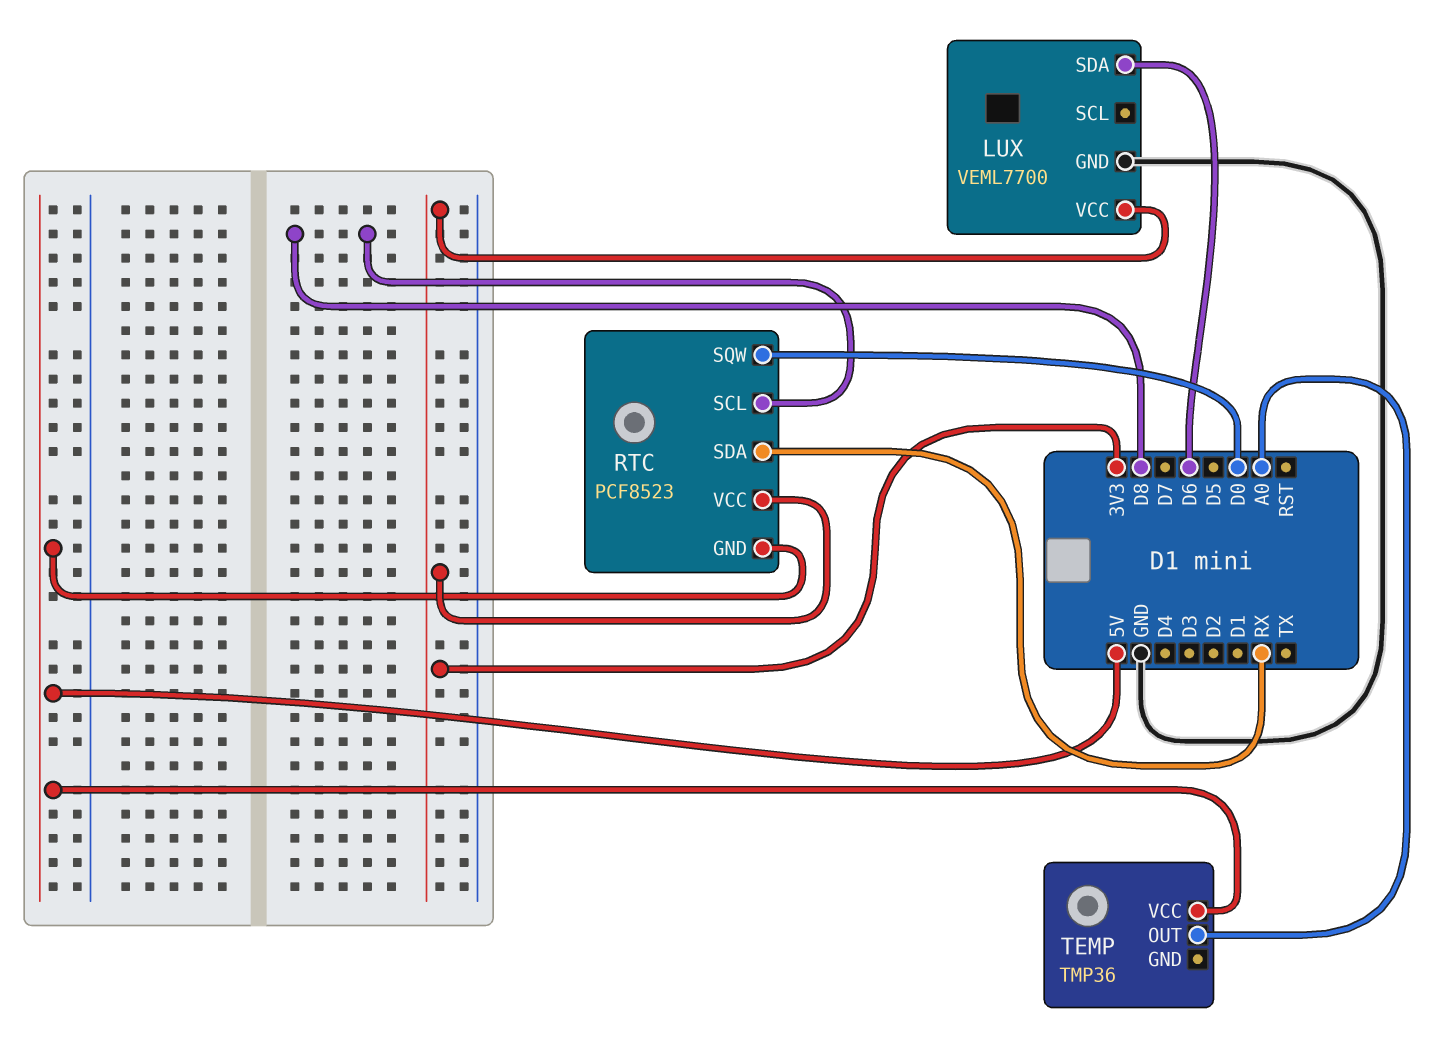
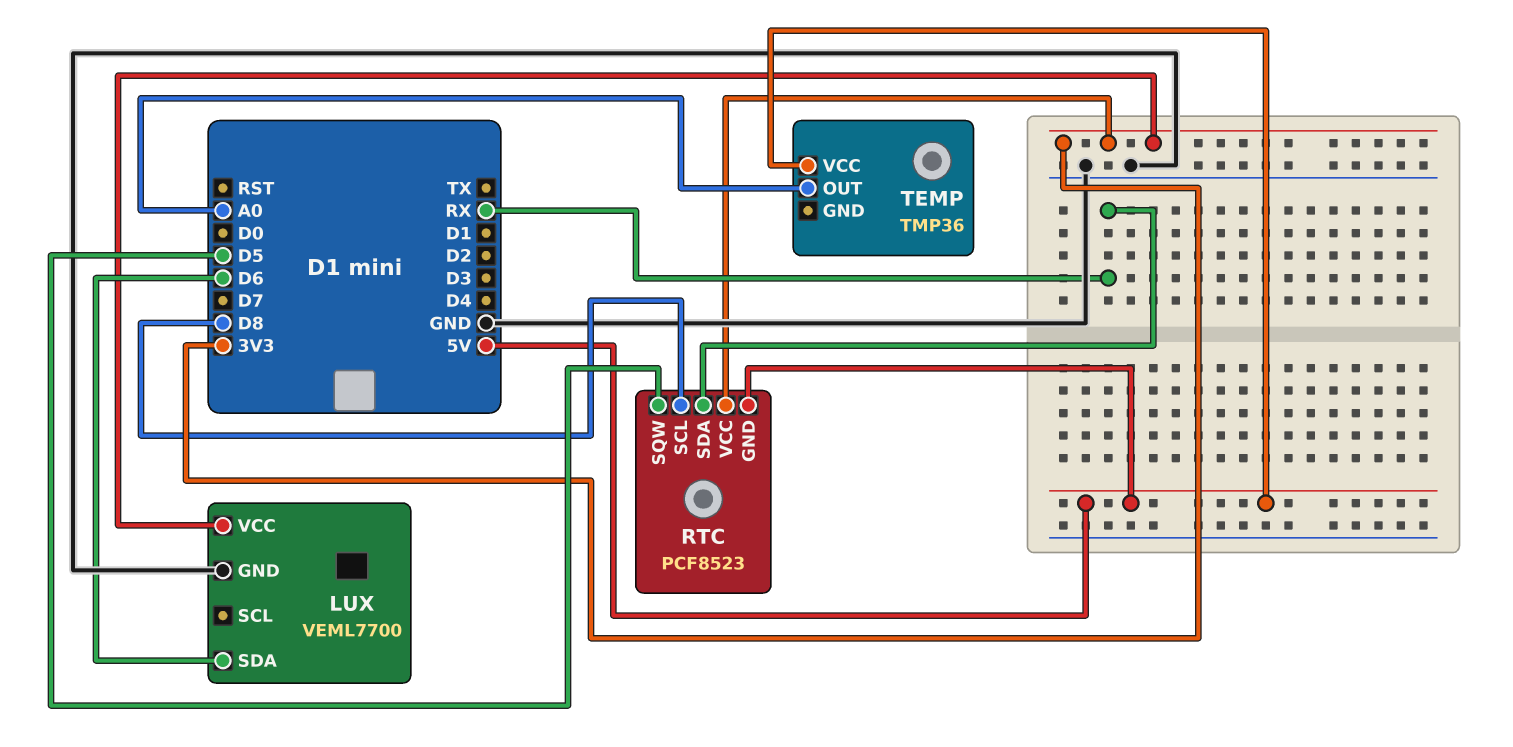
RTC pin SQW: D0 -> D5

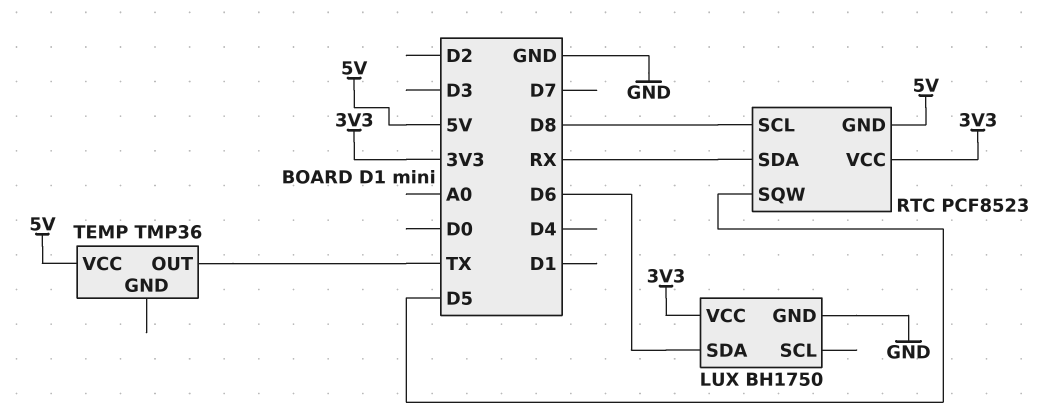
LUX: VEML7700 -> BH1750
TEMP pin OUT: A0 -> TX

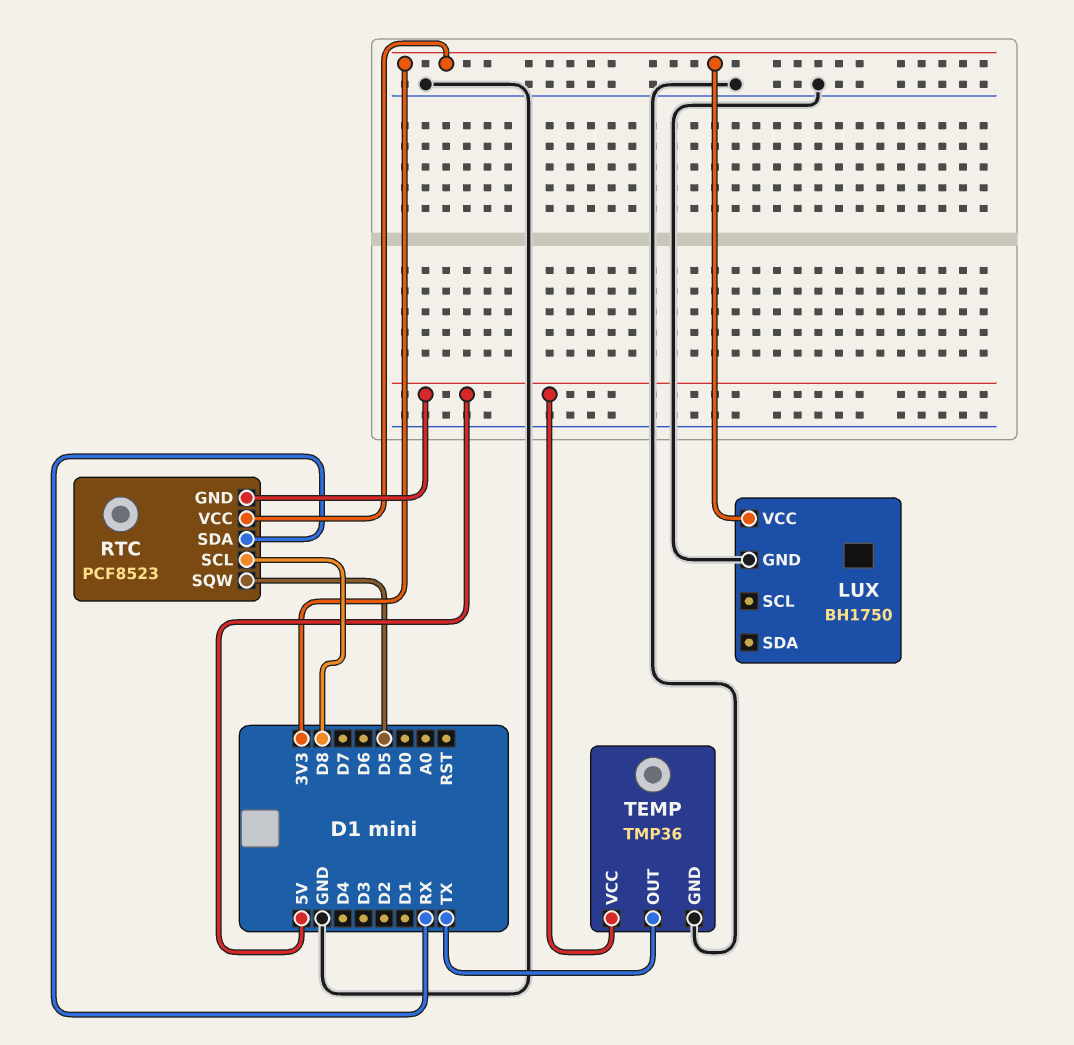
LUX pin SDA: D6 -> none
TEMP pin GND: none -> GND

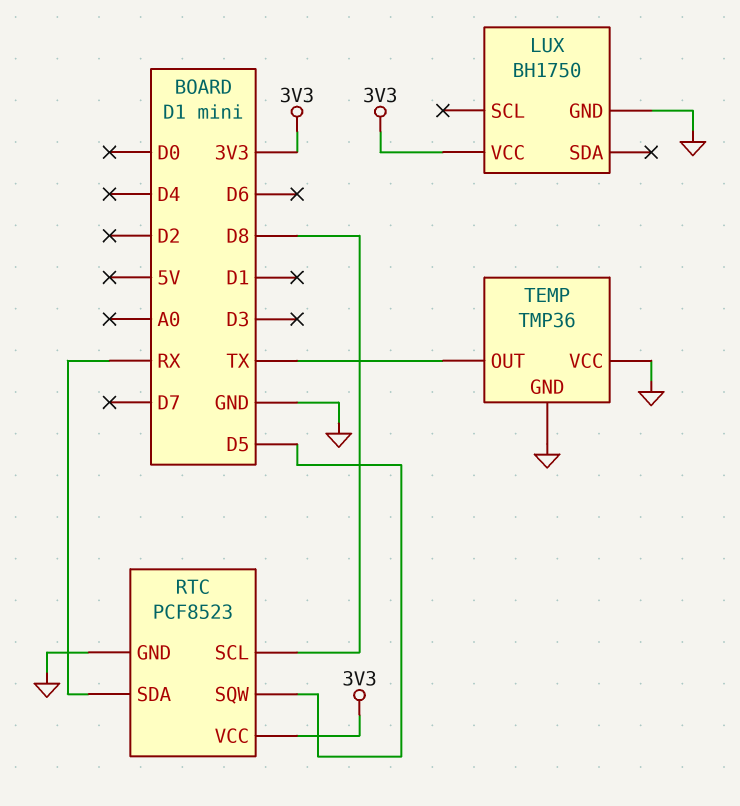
RTC pin GND: 5V -> GND
TEMP pin VCC: 5V -> GND

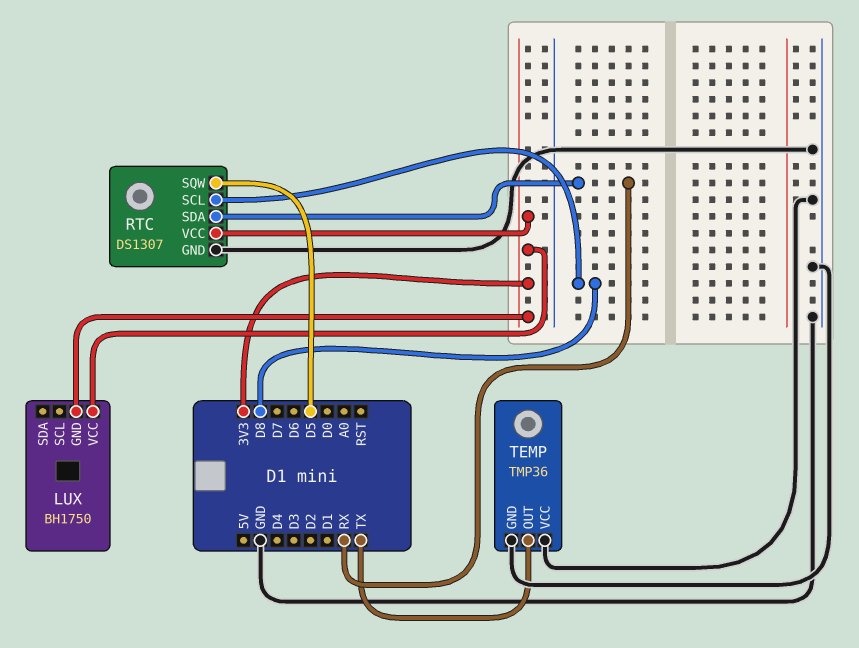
LUX pin GND: GND -> 3V3
RTC: PCF8523 -> DS1307

